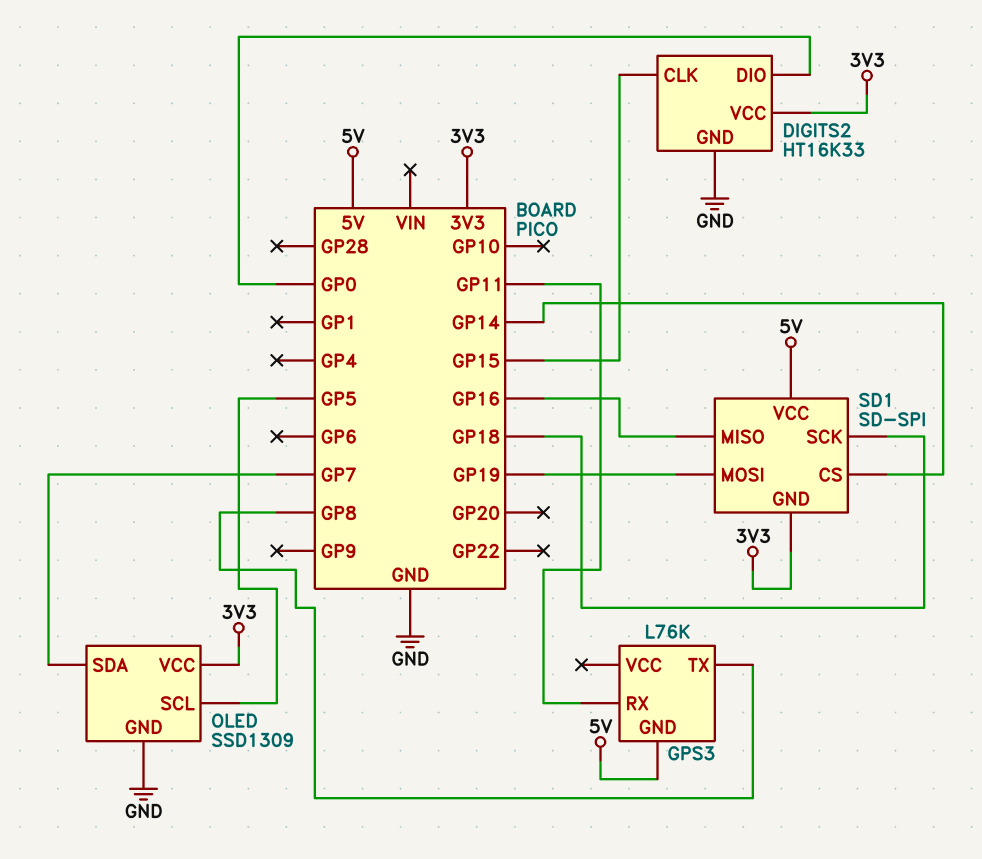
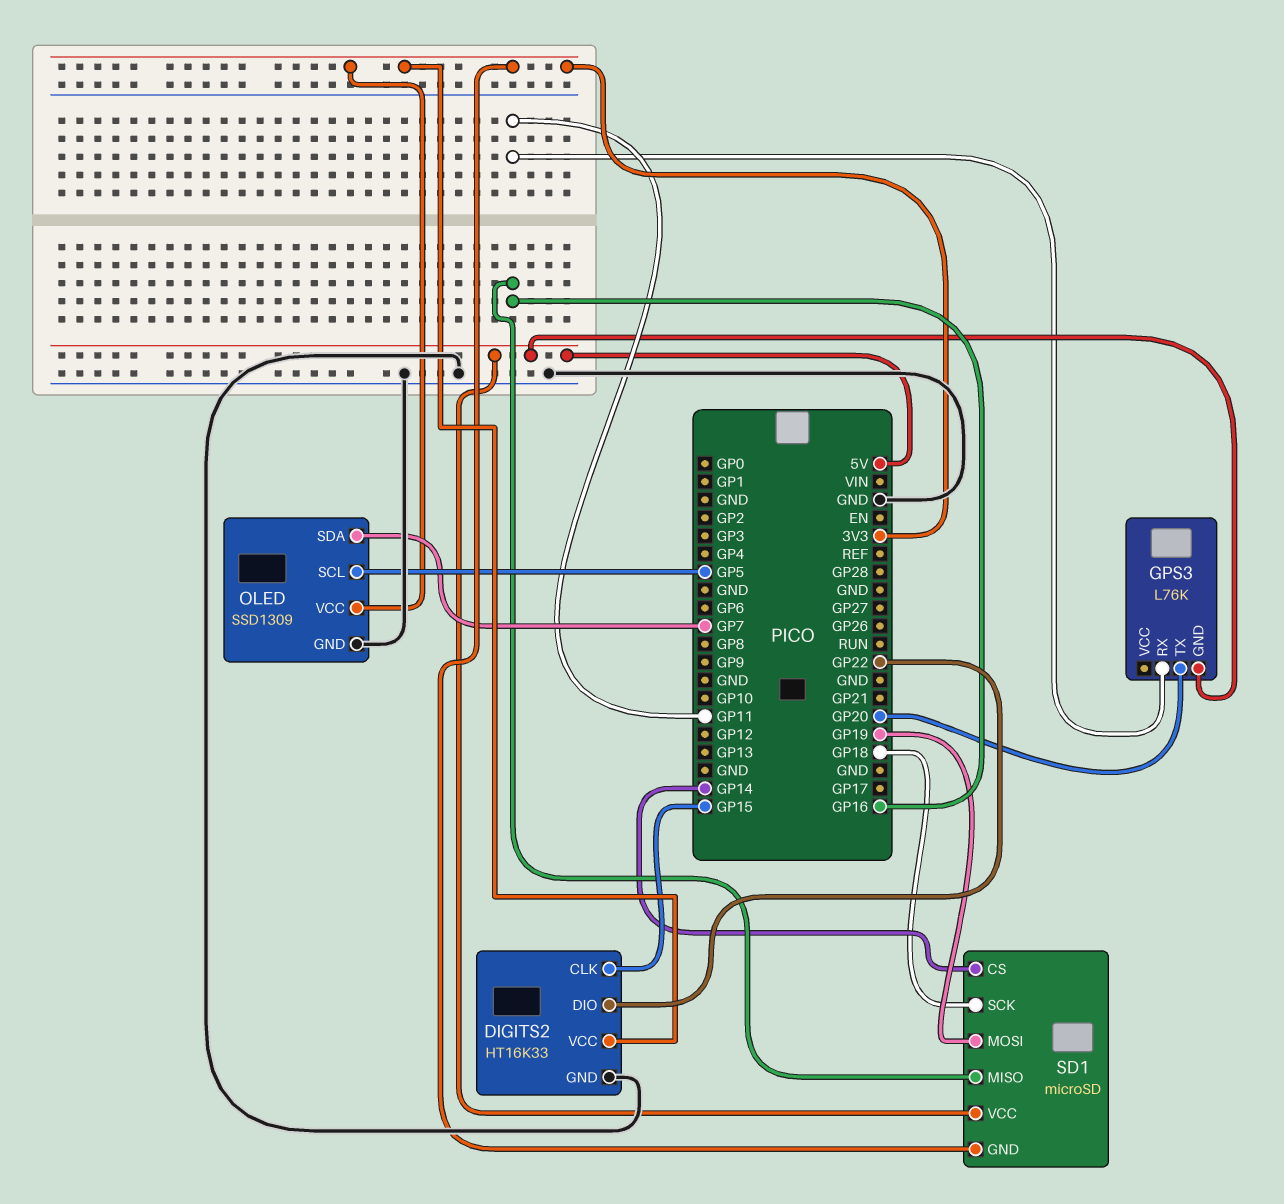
DIGITS2 pin DIO: GP0 -> GP22
GPS3 pin TX: GP8 -> GP20
SD1: SD-SPI -> microSD

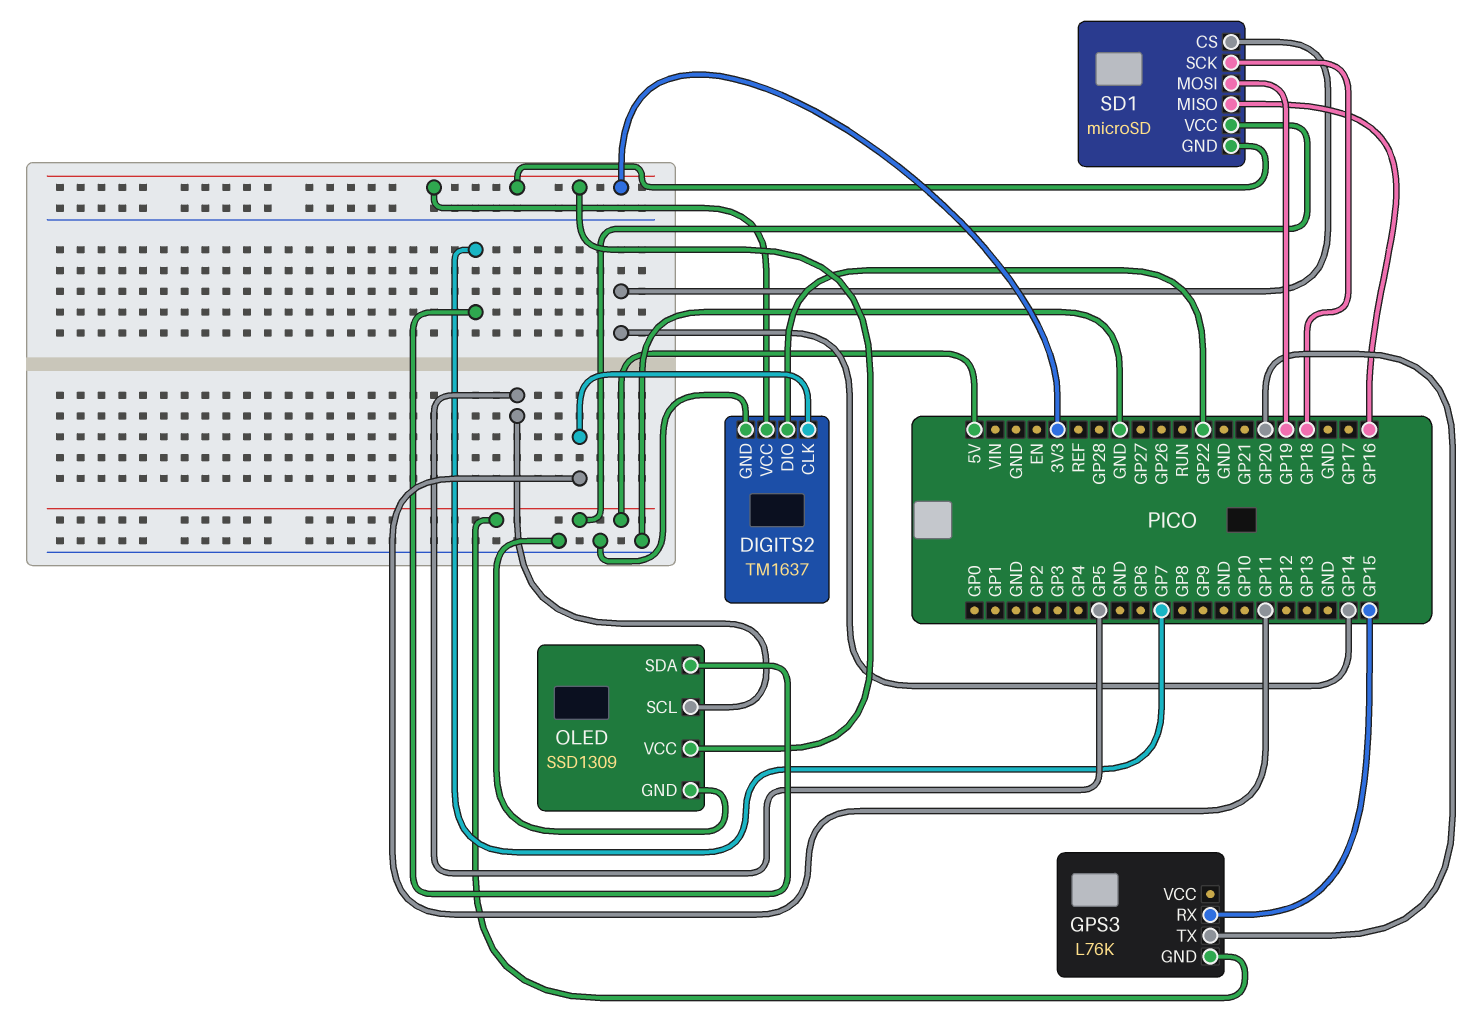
DIGITS2: HT16K33 -> TM1637
DIGITS2 pin CLK: GP15 -> GP11
GPS3 pin RX: GP11 -> GP15

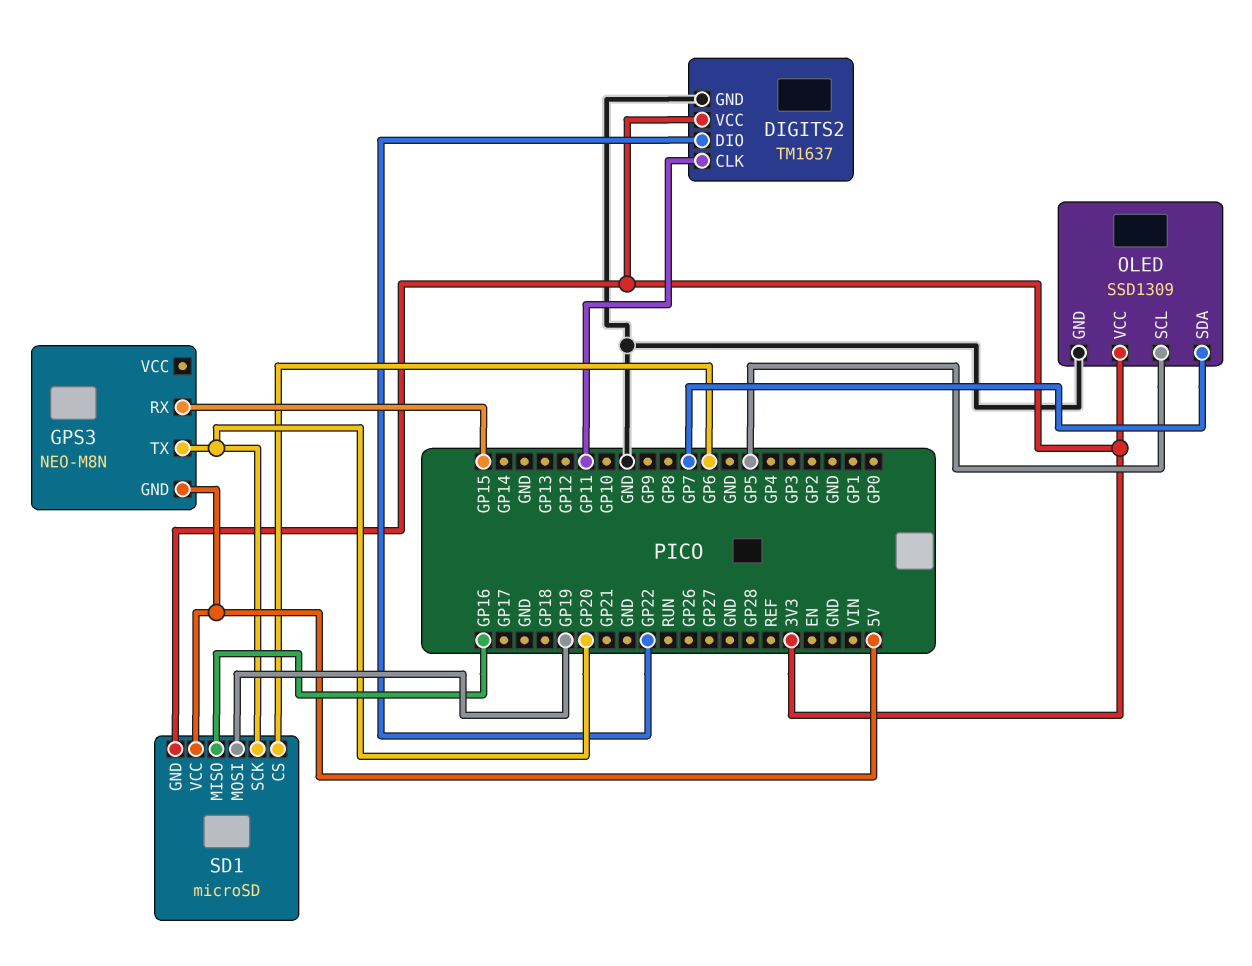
GPS3: L76K -> NEO-M8N
SD1 pin CS: GP14 -> GP6
SD1 pin SCK: GP18 -> GP20

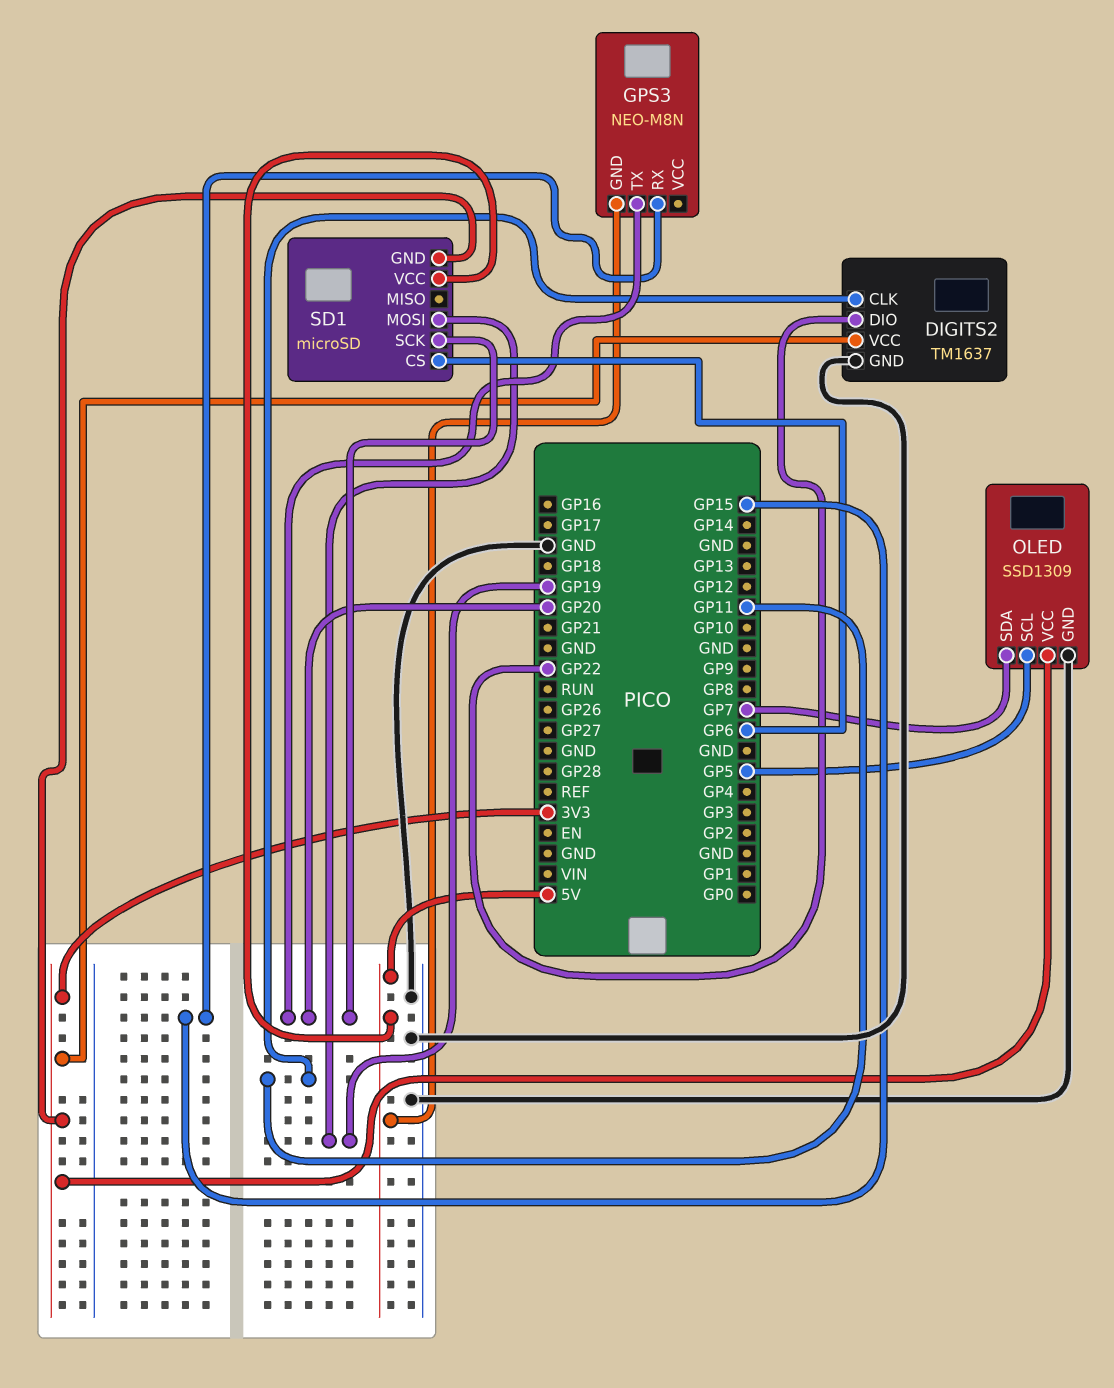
SD1 pin MISO: GP16 -> none

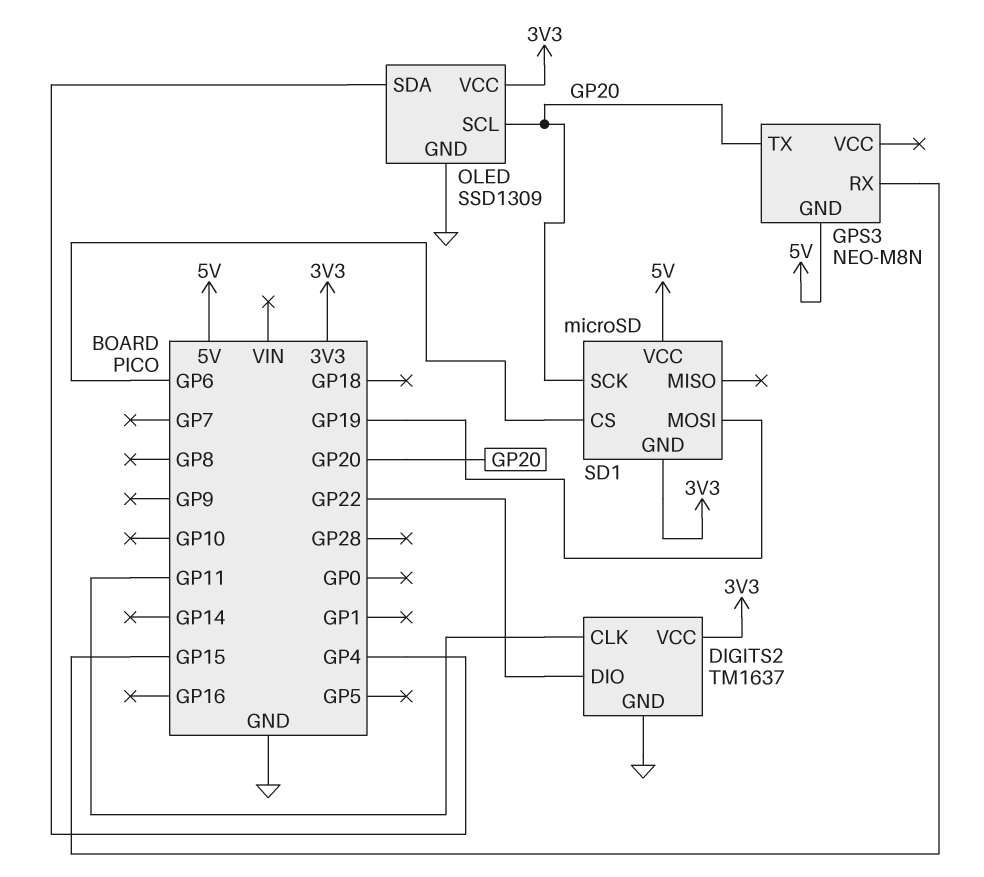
OLED pin SCL: GP5 -> GP20
OLED pin SDA: GP7 -> GP4

